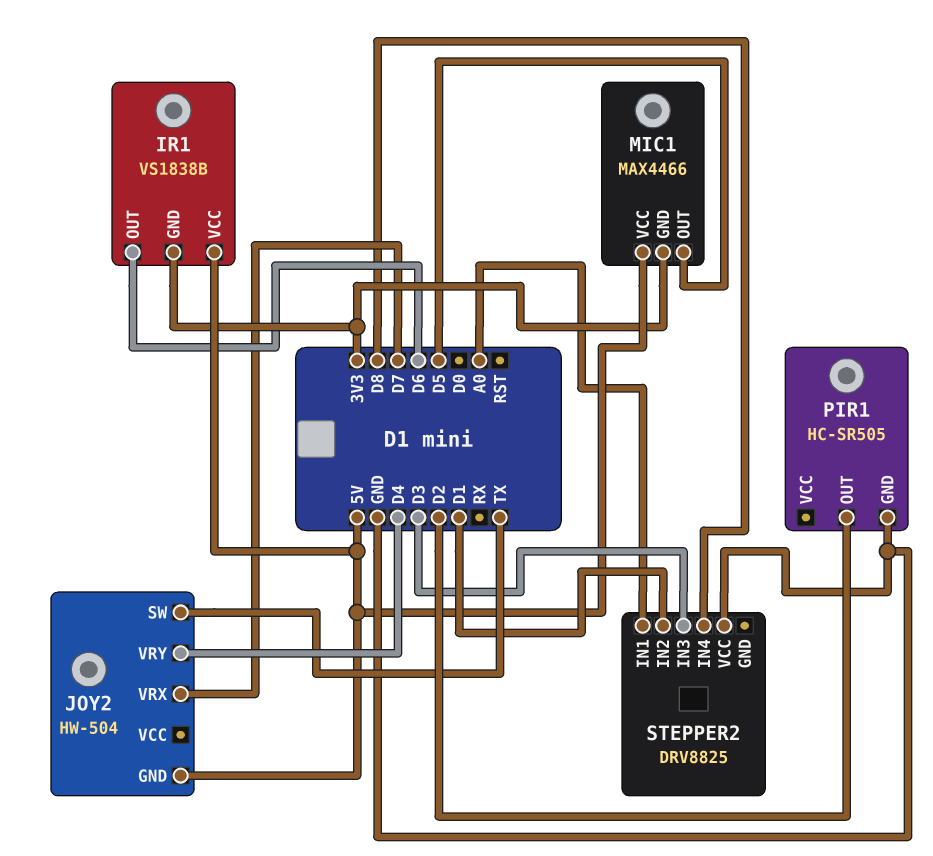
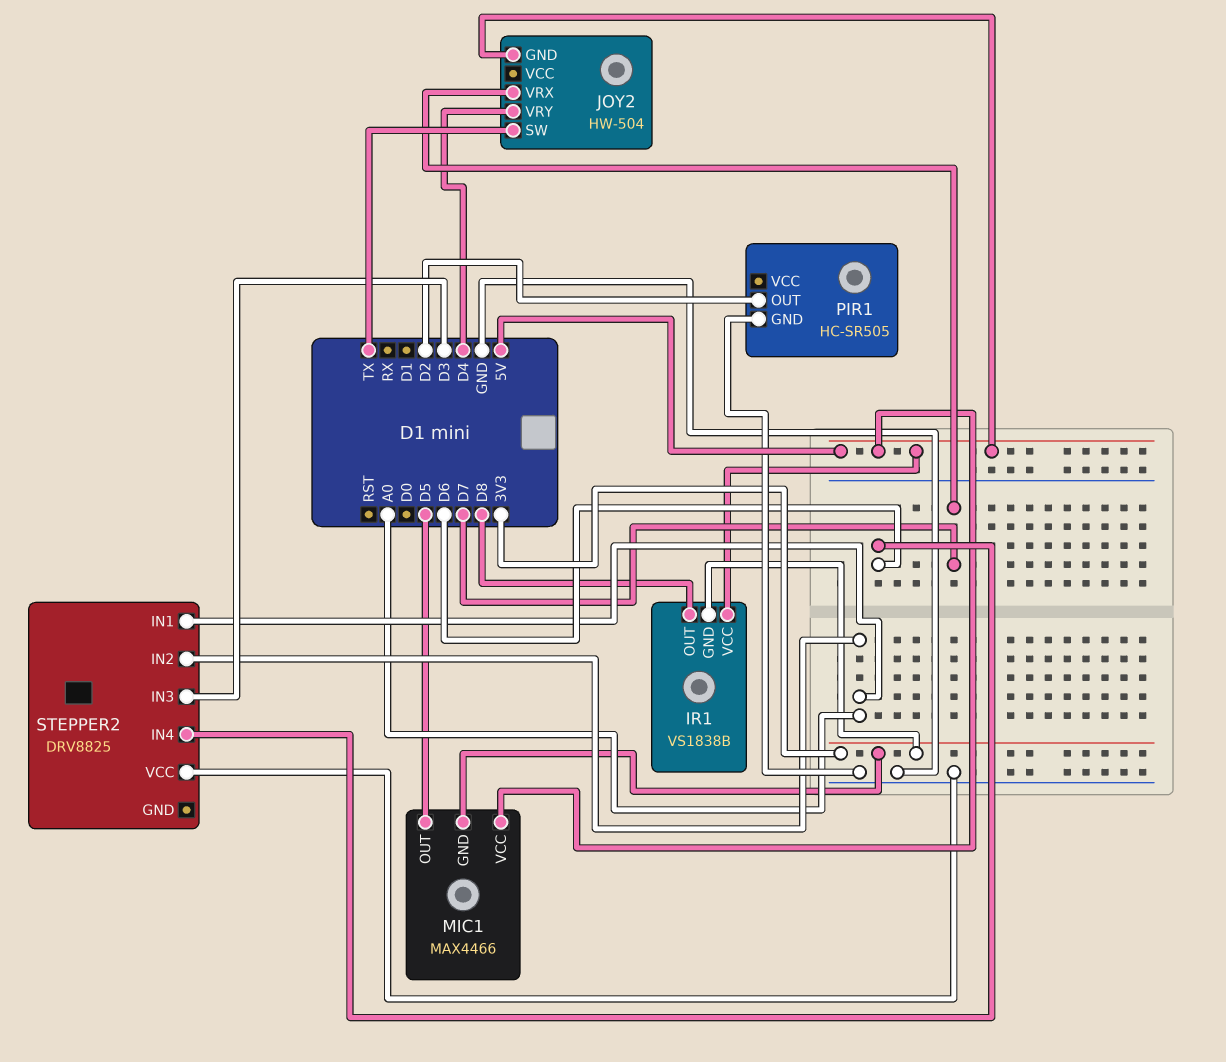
IR1 pin OUT: D6 -> D8
STEPPER2 pin IN2: D1 -> A0
STEPPER2 pin IN4: D8 -> D6

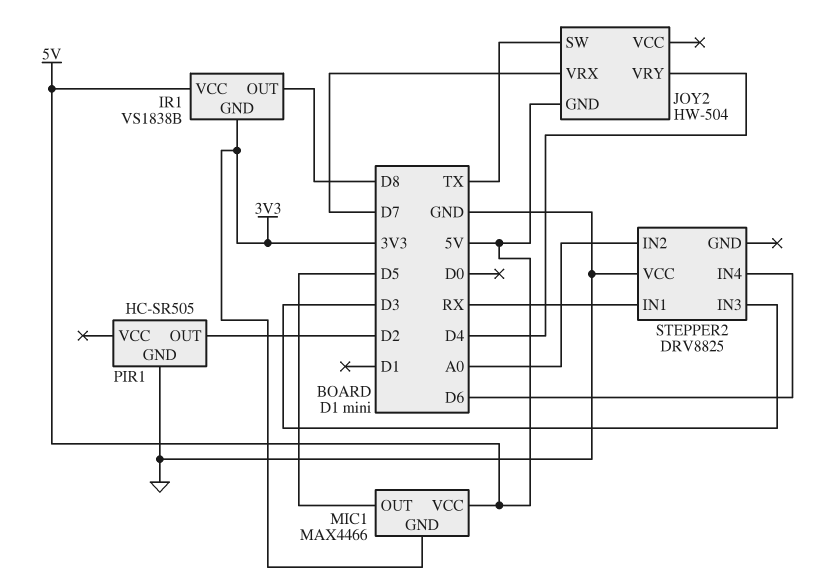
STEPPER2 pin IN1: A0 -> RX

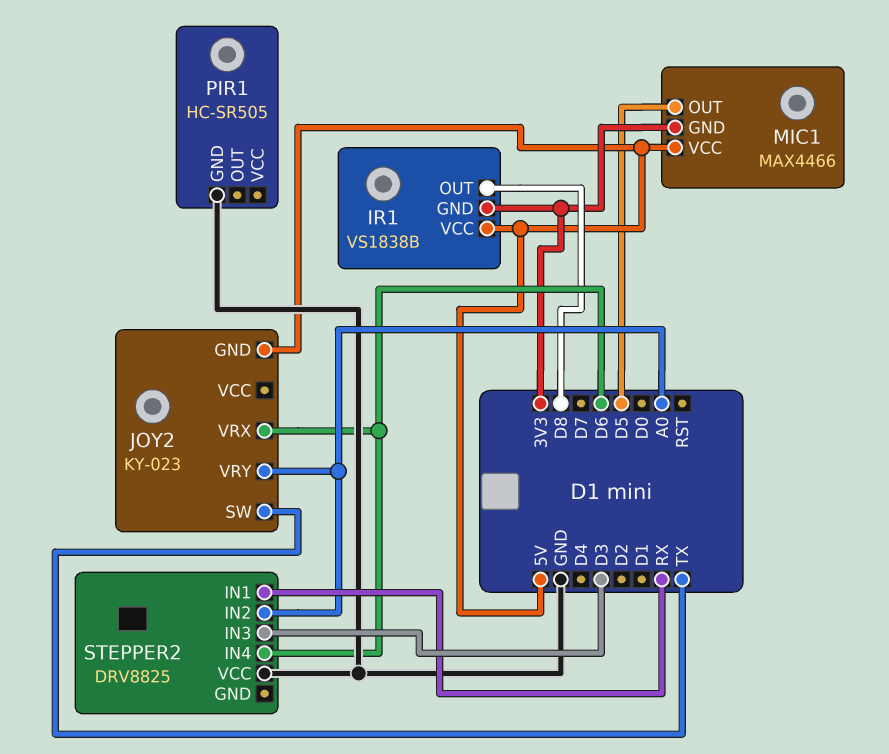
JOY2: HW-504 -> KY-023
JOY2 pin VRX: D7 -> D6
JOY2 pin VRY: D4 -> A0
PIR1 pin OUT: D2 -> none

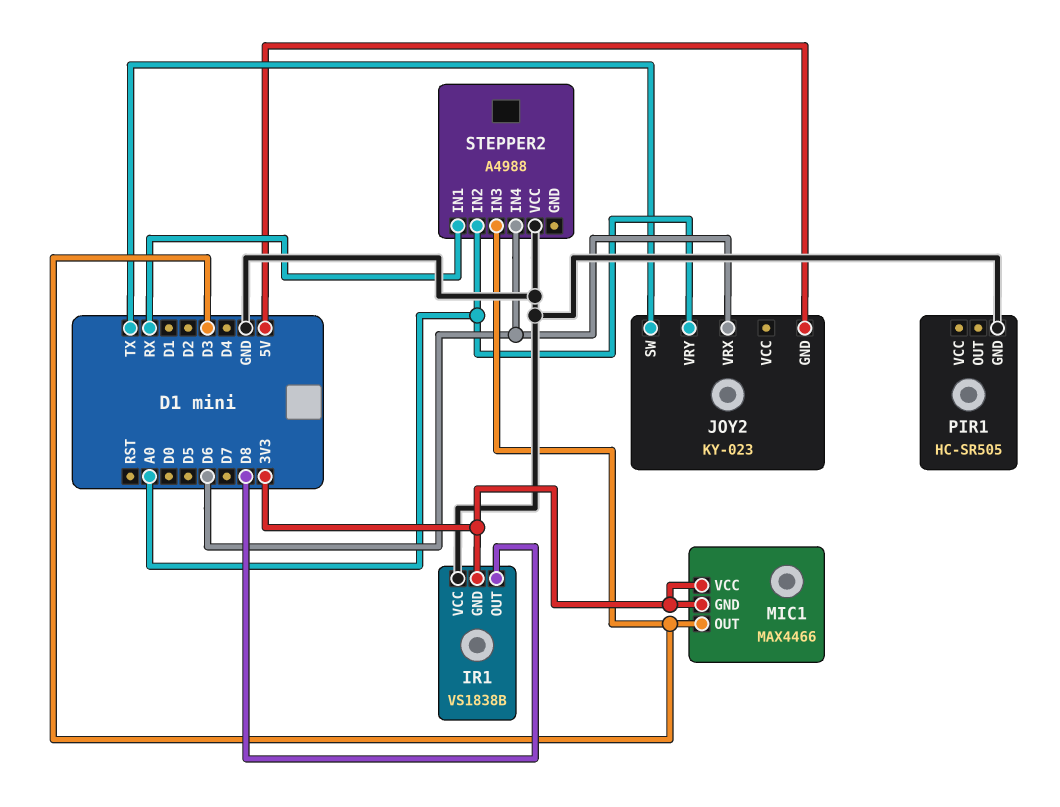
IR1 pin VCC: 5V -> GND
MIC1 pin OUT: D5 -> D3
MIC1 pin VCC: 5V -> 3V3
STEPPER2: DRV8825 -> A4988

